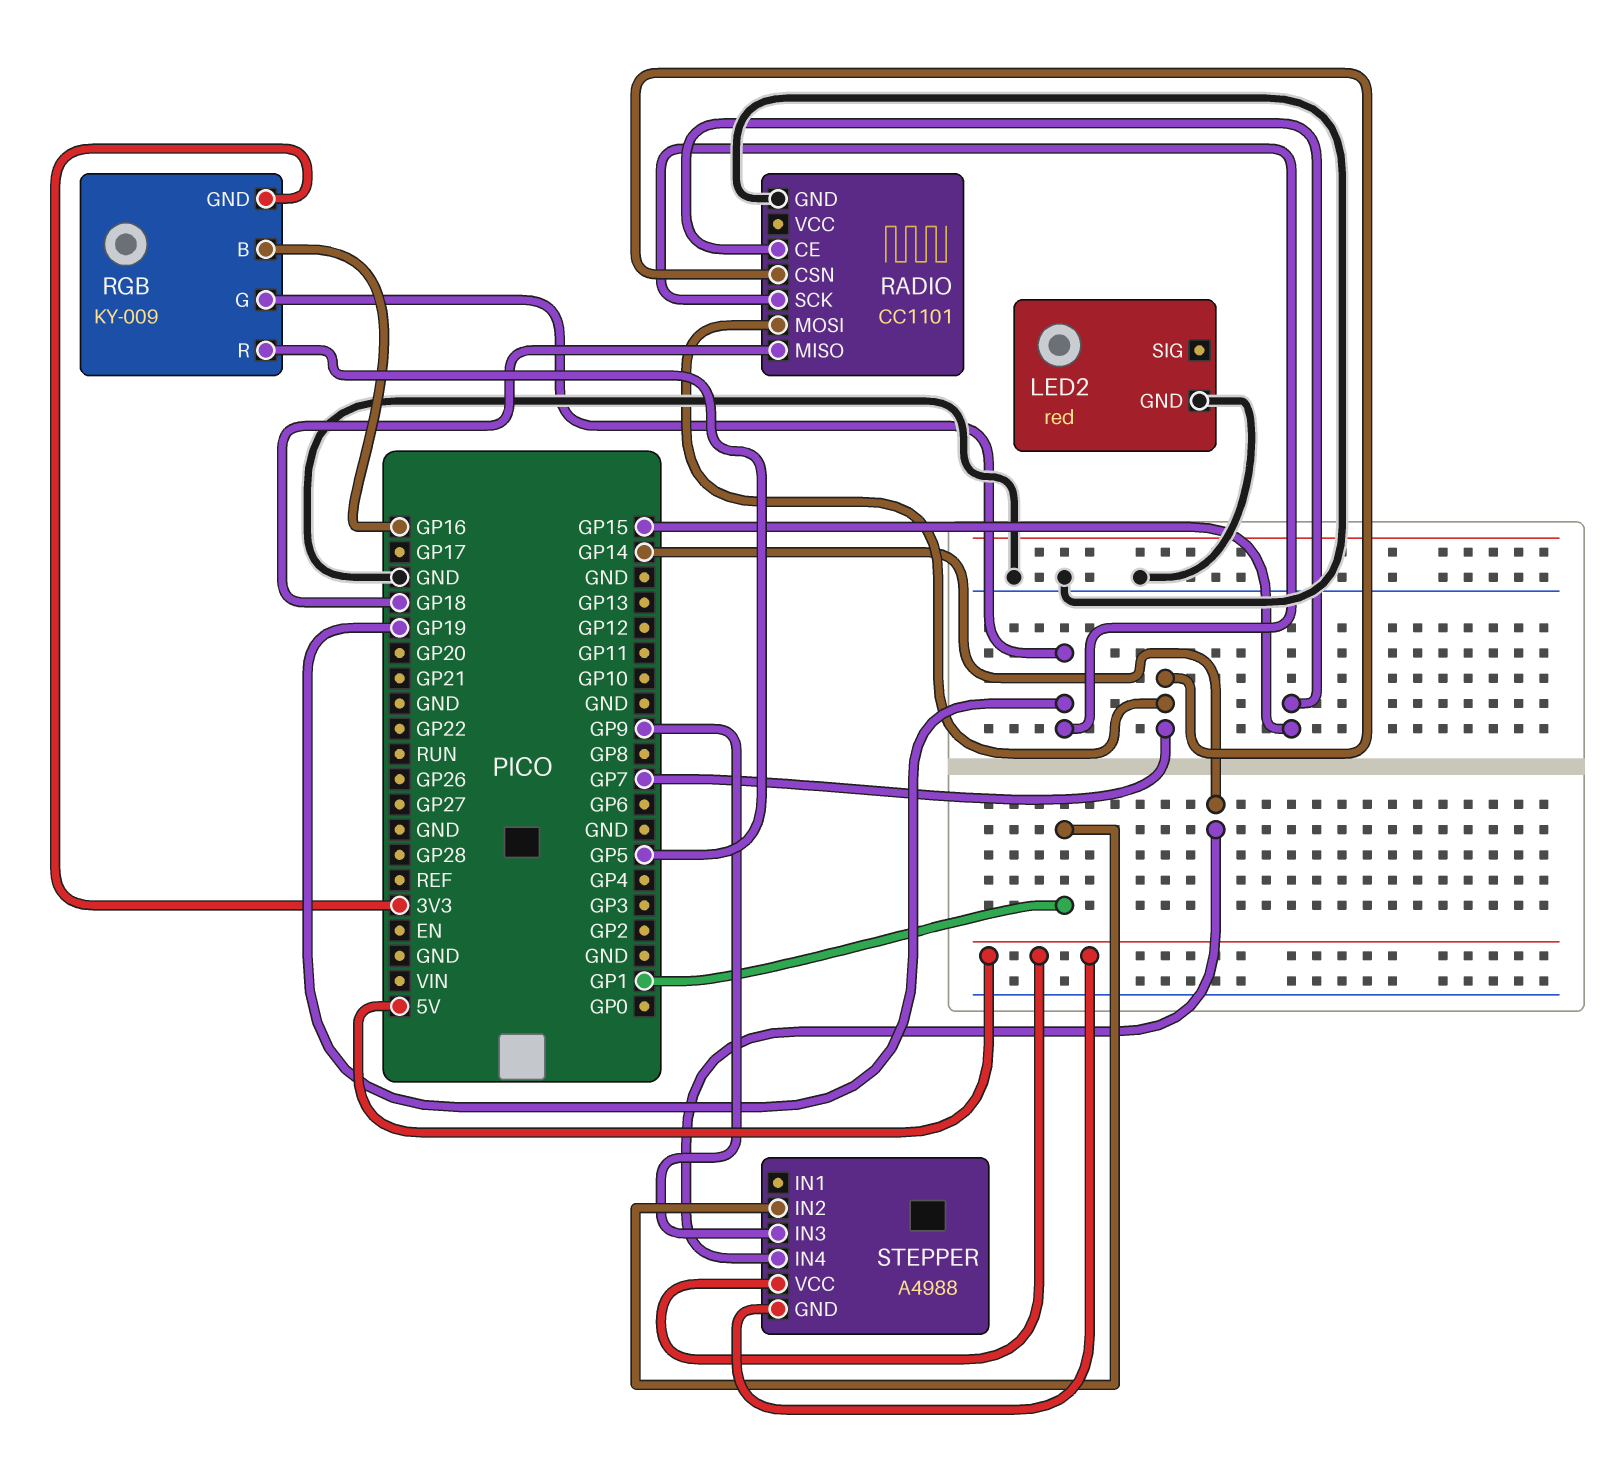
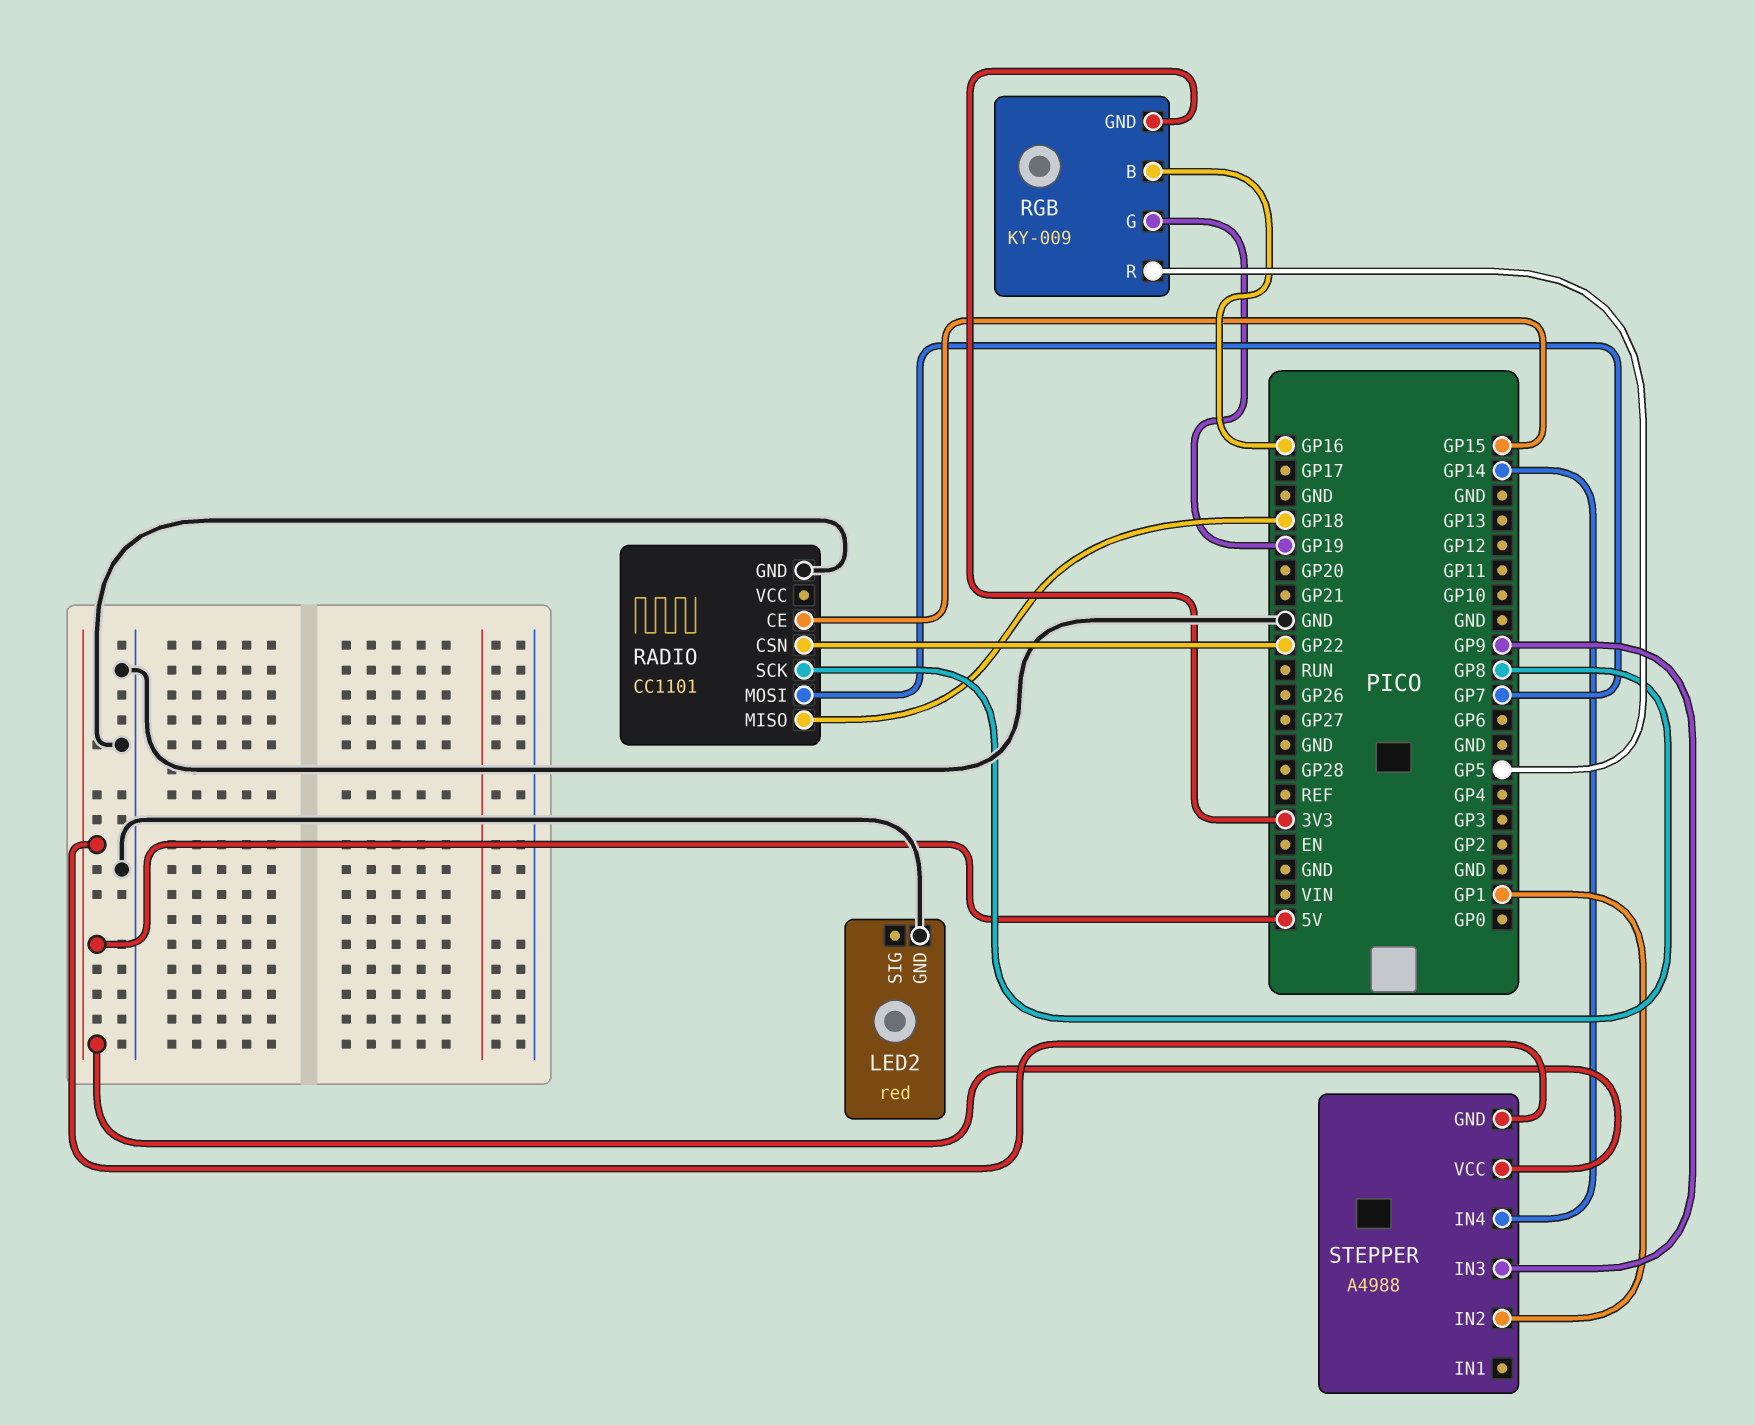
RADIO pin CSN: GP7 -> GP22
RADIO pin SCK: GP19 -> GP8

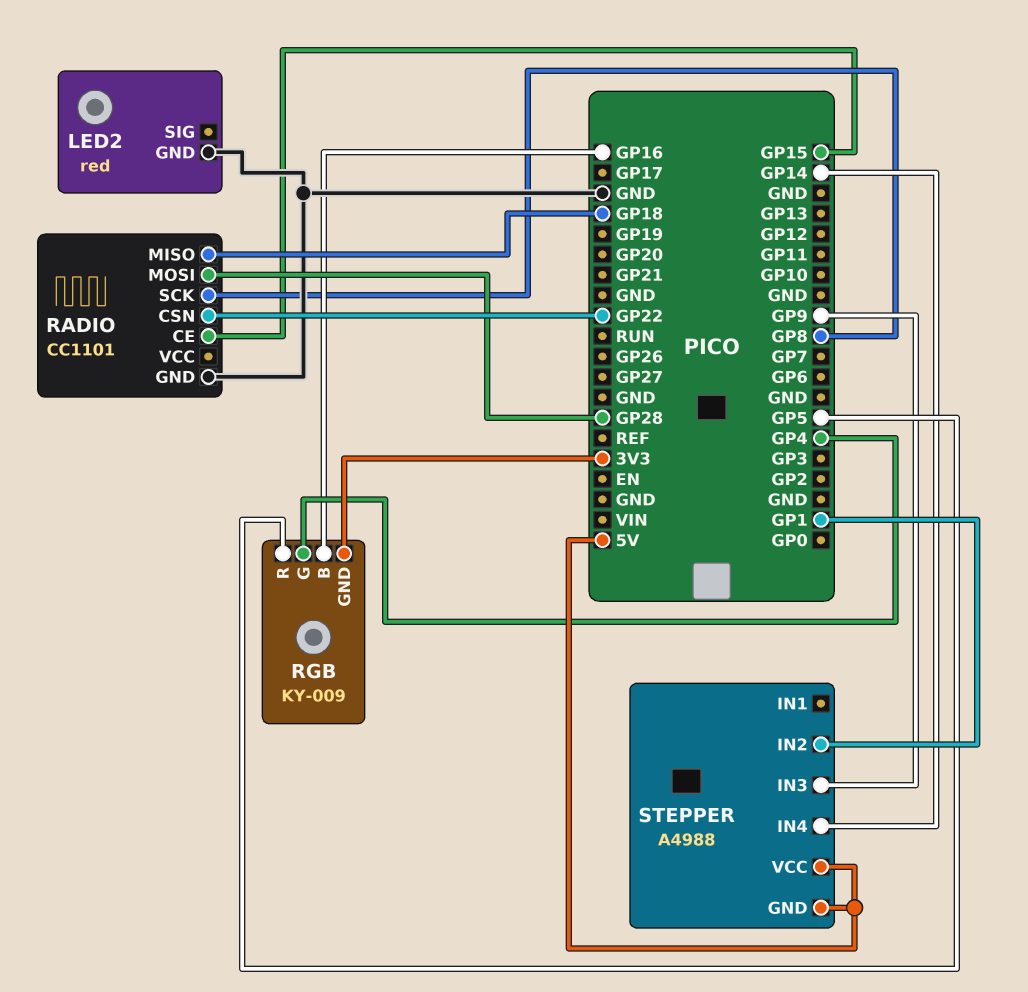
RADIO pin MOSI: GP7 -> GP28
RGB pin G: GP19 -> GP4

